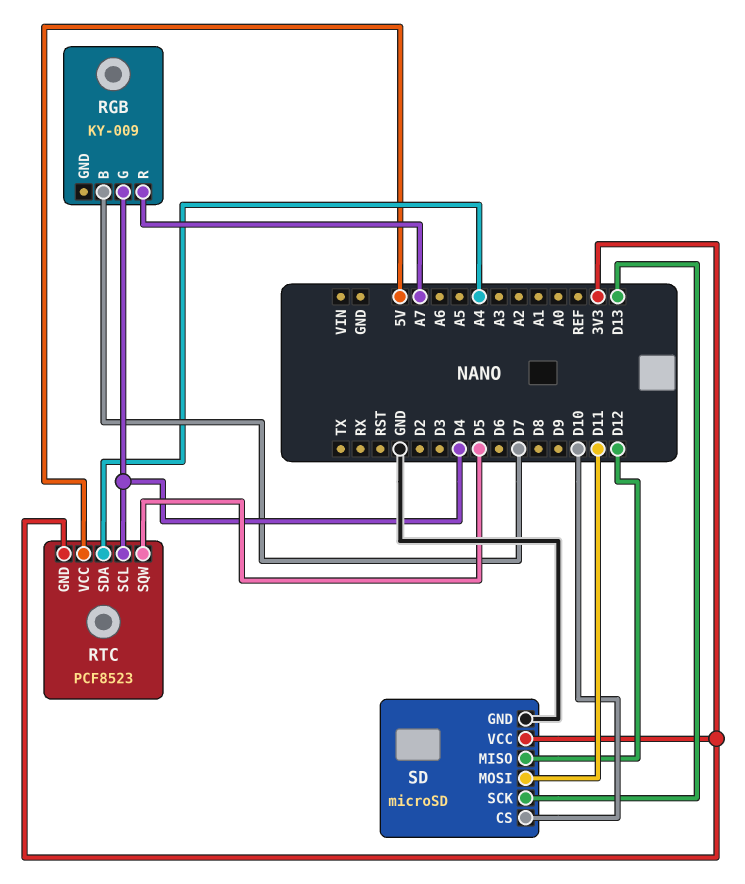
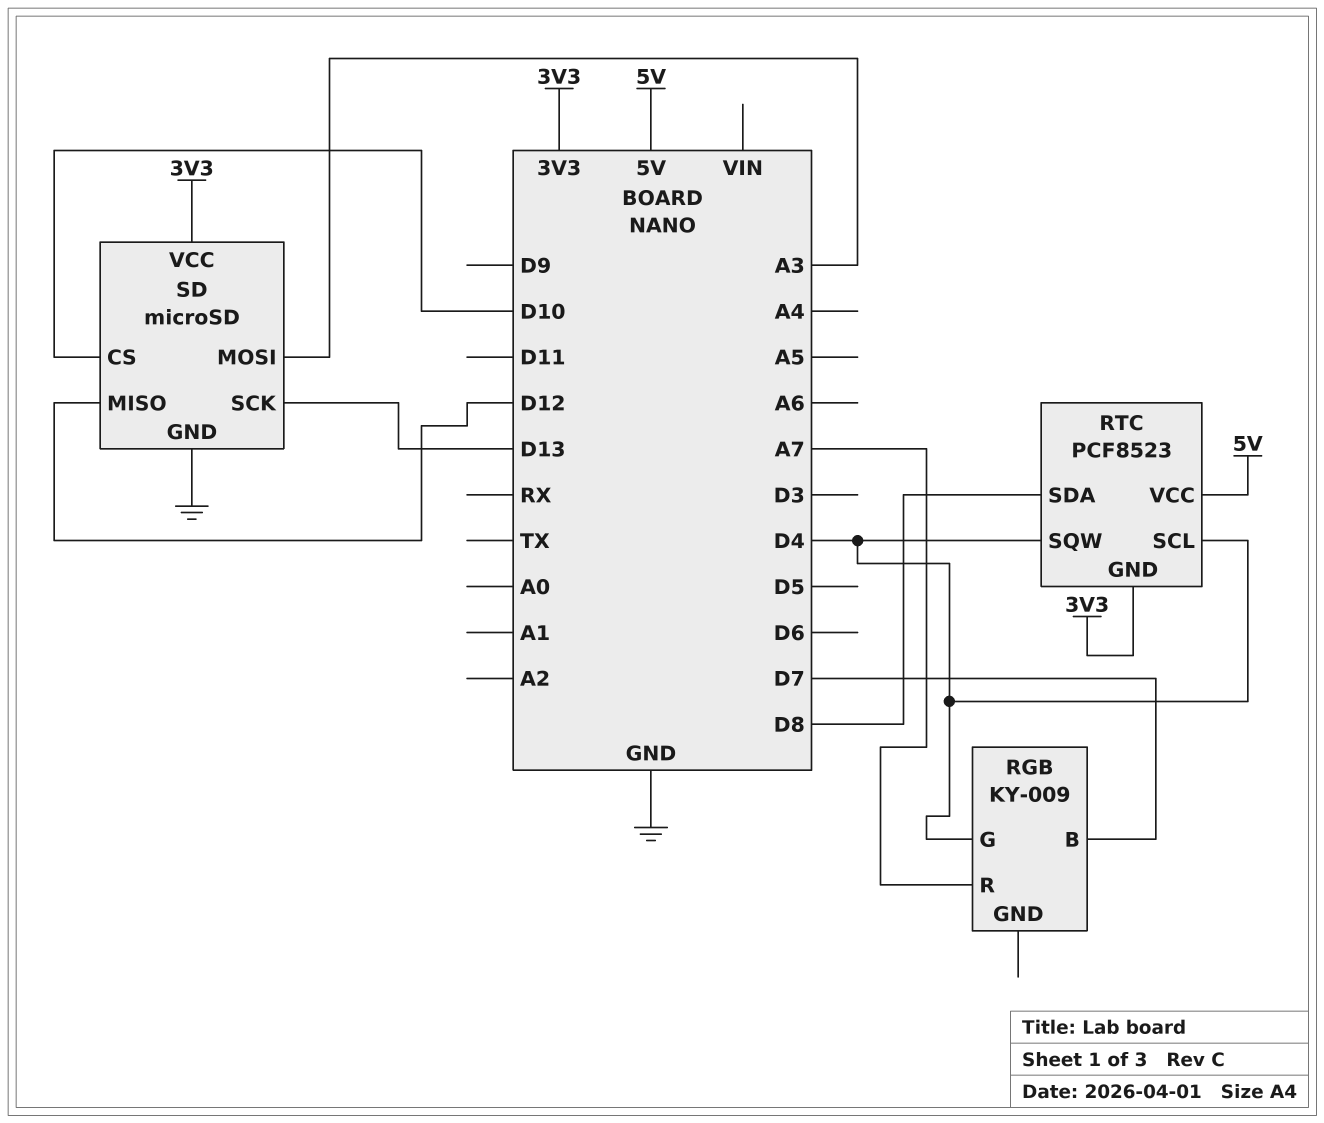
RTC pin SDA: A4 -> D8
RTC pin SQW: D5 -> D4
SD pin MOSI: D11 -> A3

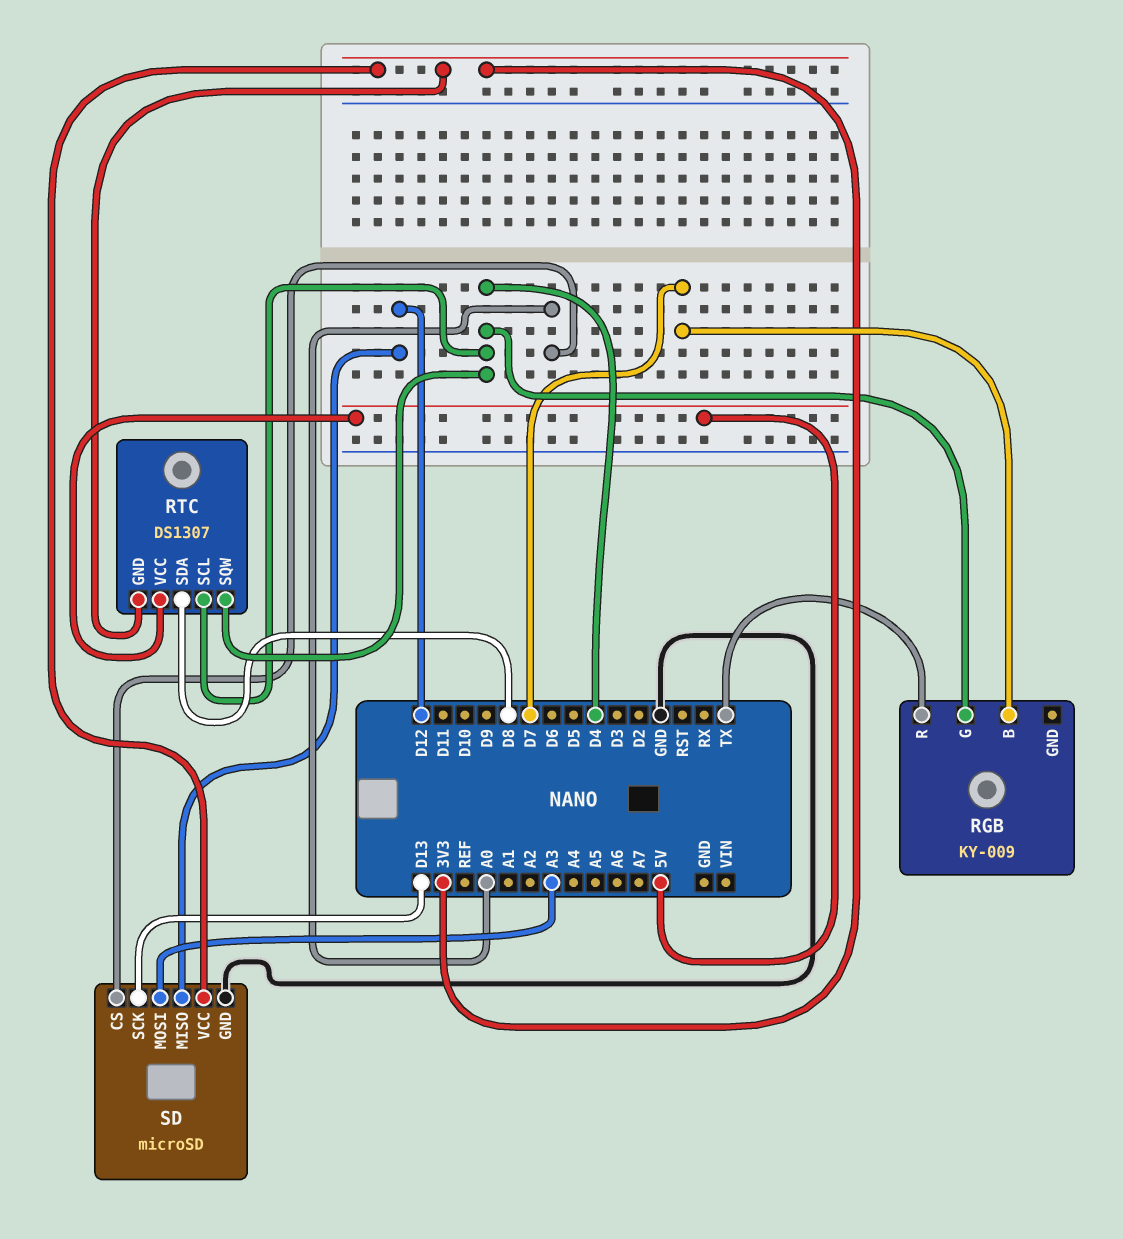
RGB pin R: A7 -> TX
RTC: PCF8523 -> DS1307
SD pin CS: D10 -> A0

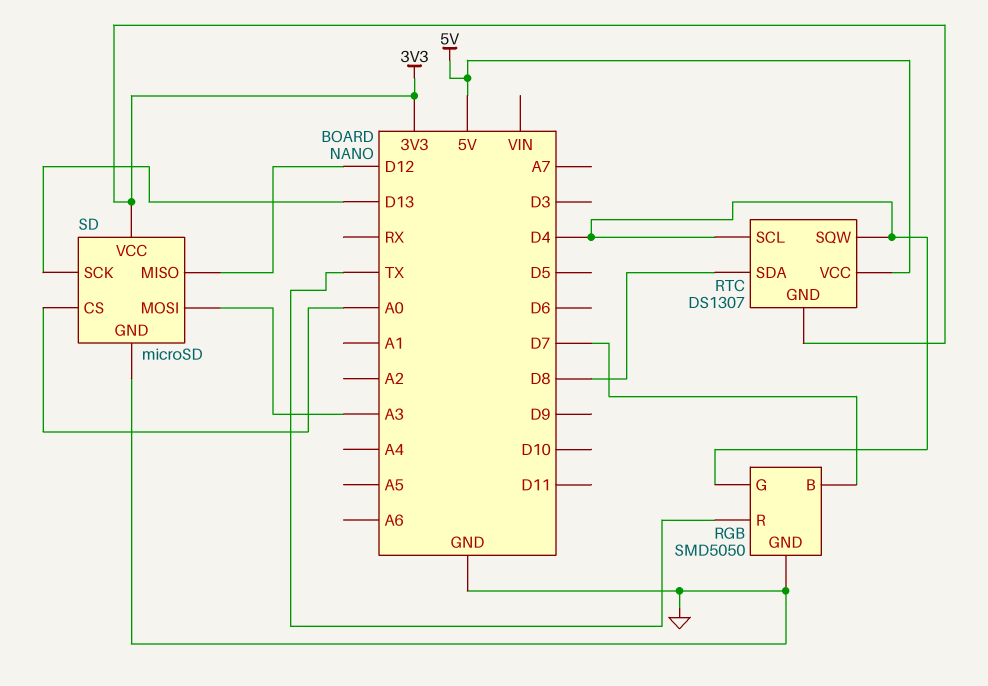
RGB: KY-009 -> SMD5050
RGB pin GND: none -> GND

